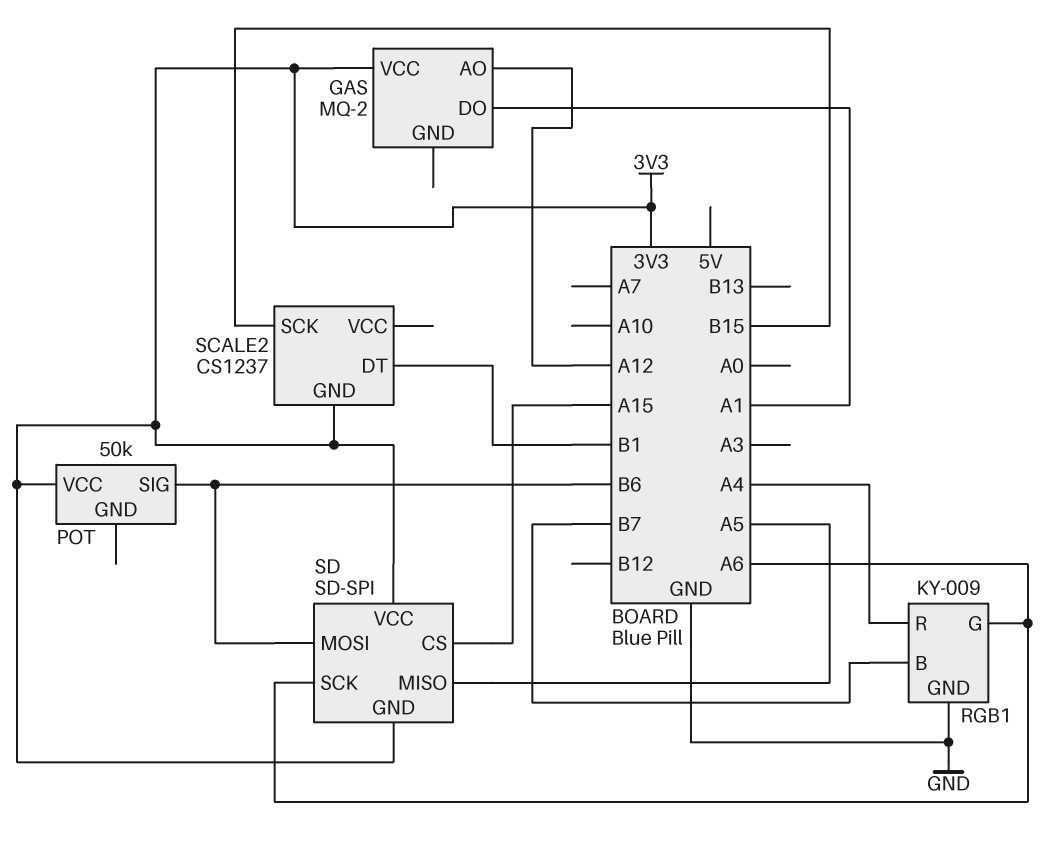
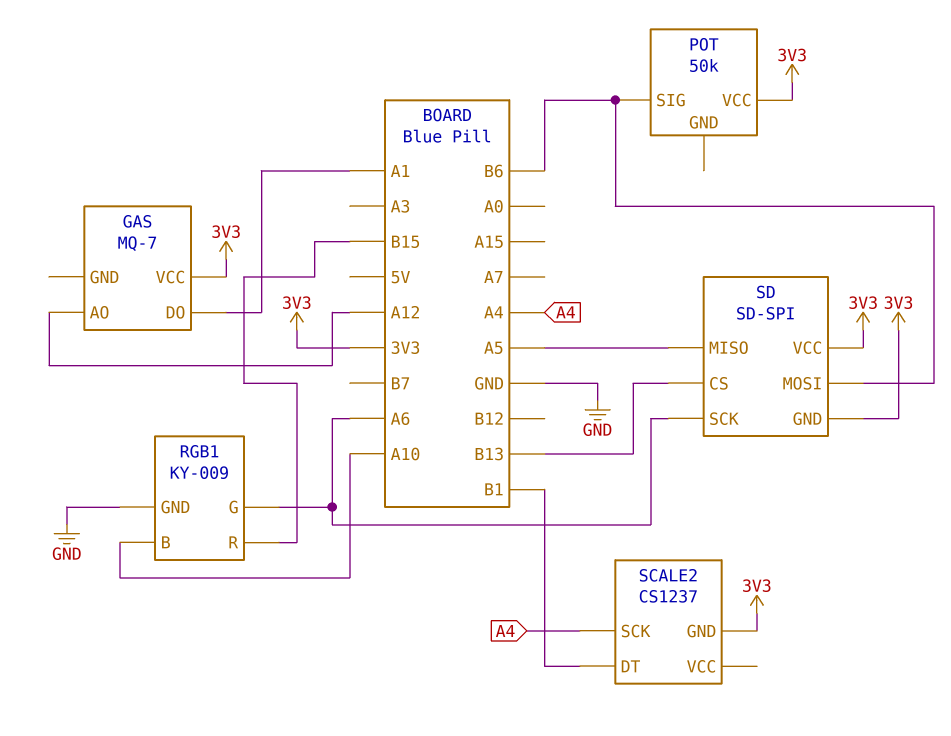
GAS: MQ-2 -> MQ-7
RGB1 pin B: B7 -> A10
RGB1 pin R: A4 -> B15
SCALE2 pin SCK: B15 -> A4
SD pin CS: A15 -> B13

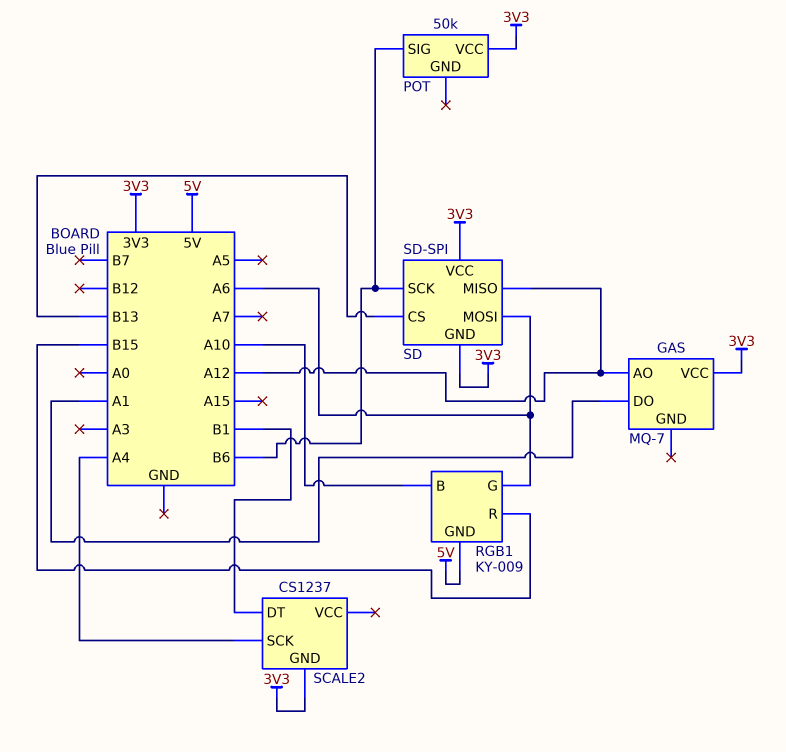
RGB1 pin GND: GND -> 5V
SD pin MISO: A5 -> A12
SD pin MOSI: B6 -> A6
SD pin SCK: A6 -> B6

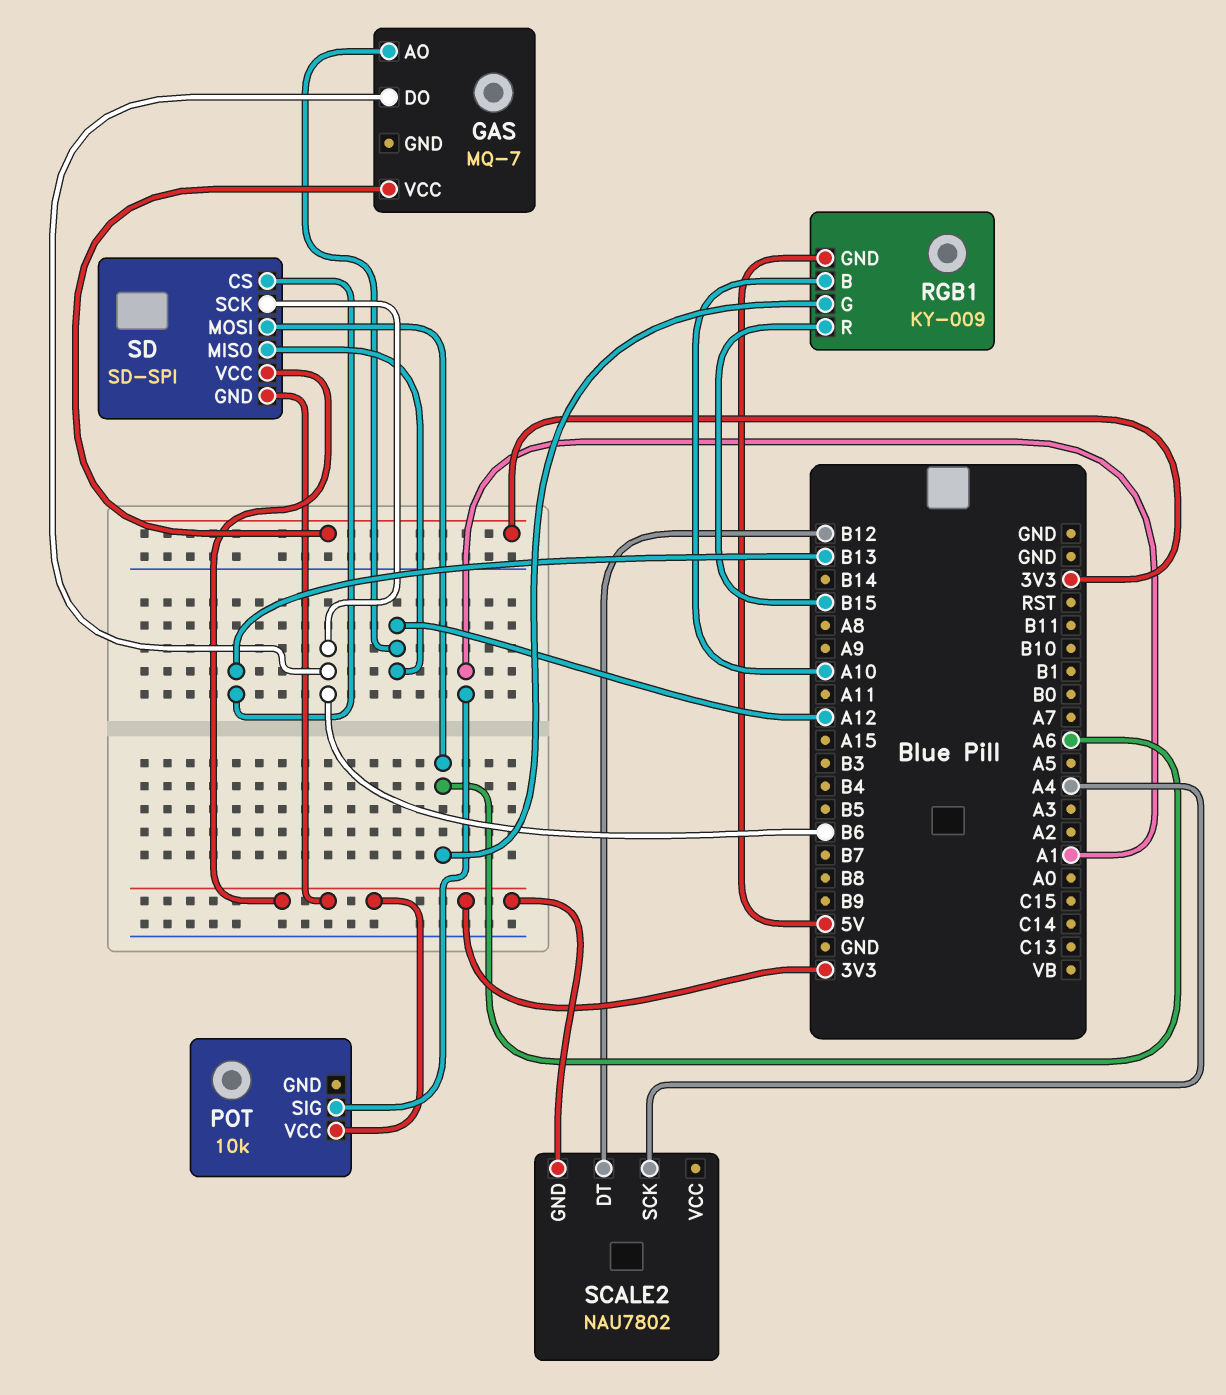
GAS pin DO: A1 -> B6
POT: 50k -> 10k
POT pin SIG: B6 -> A1
SCALE2: CS1237 -> NAU7802
SCALE2 pin DT: B1 -> B12

